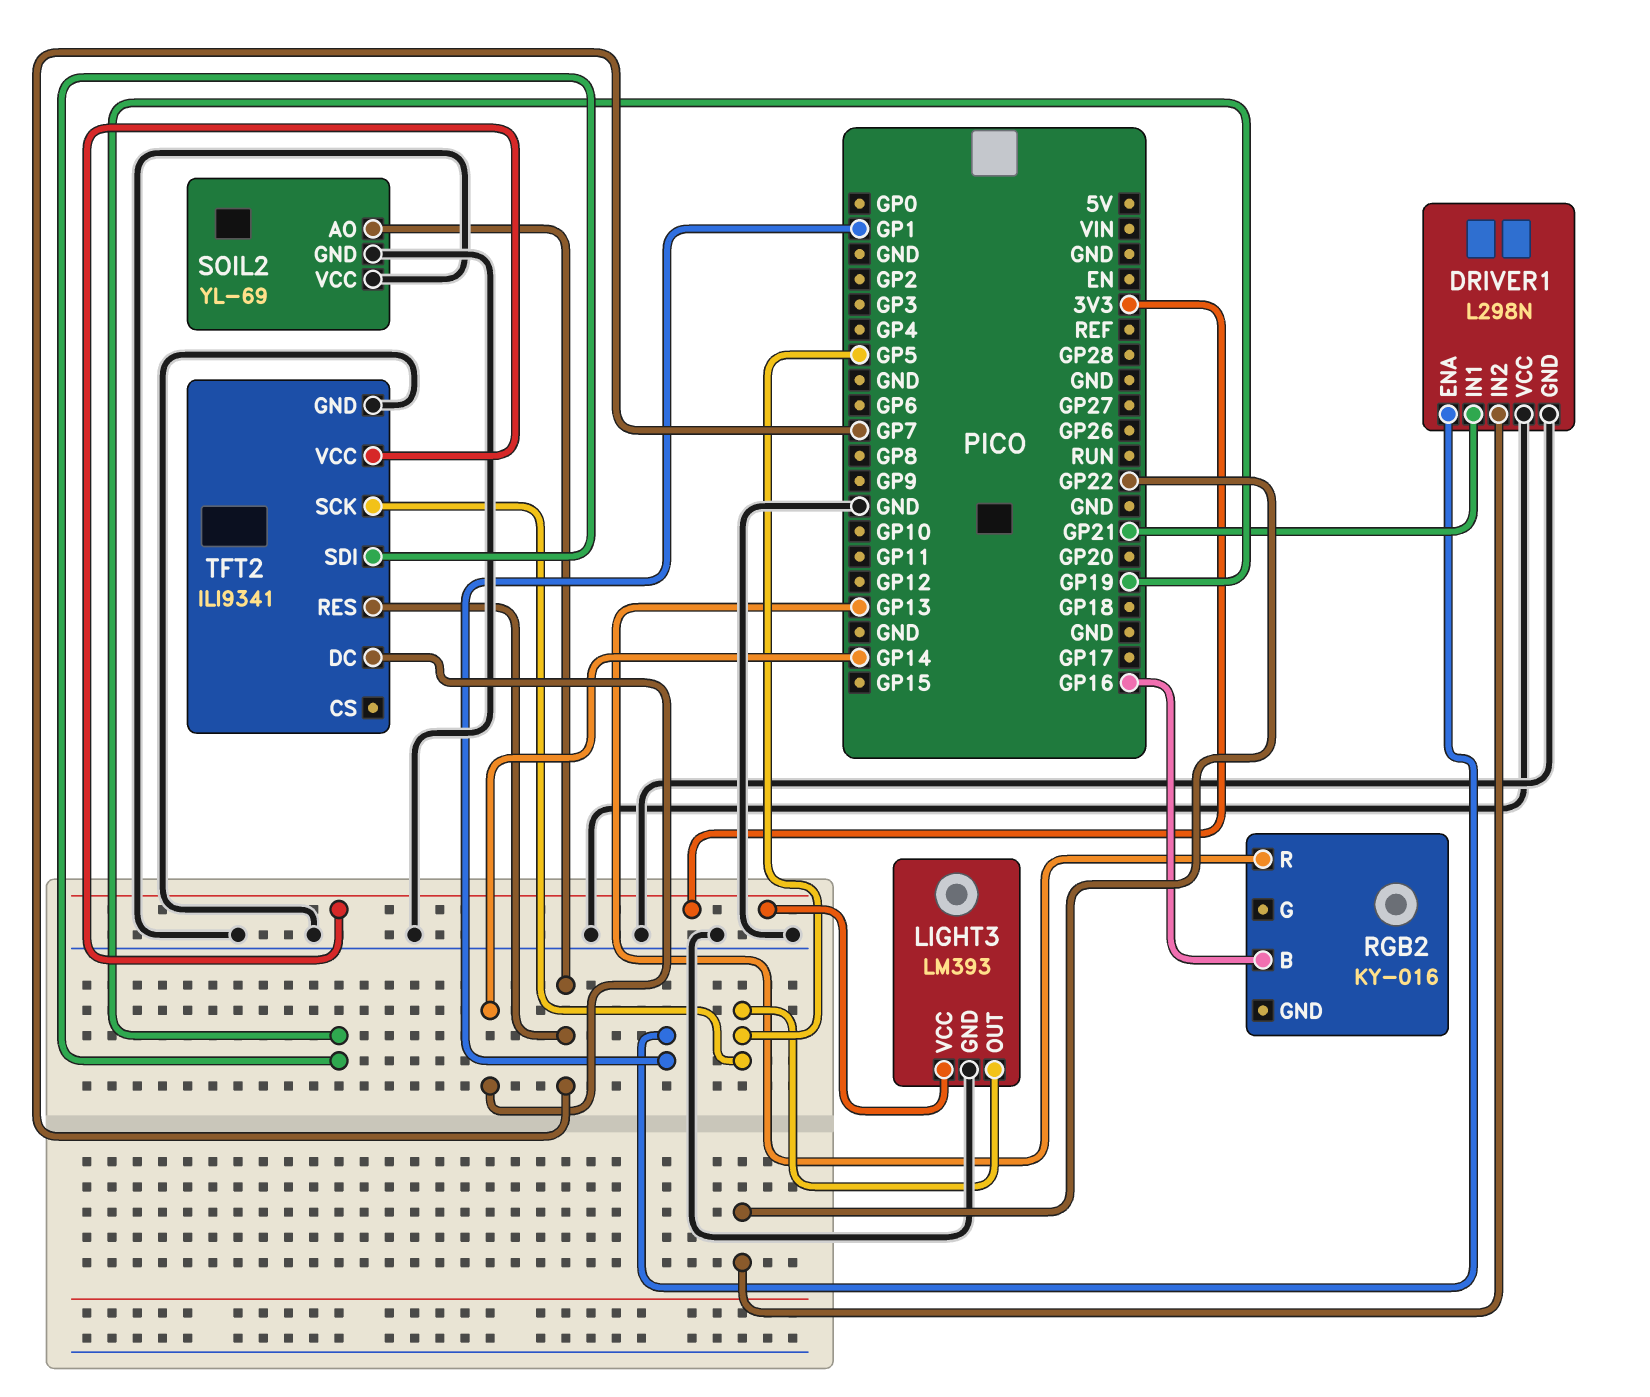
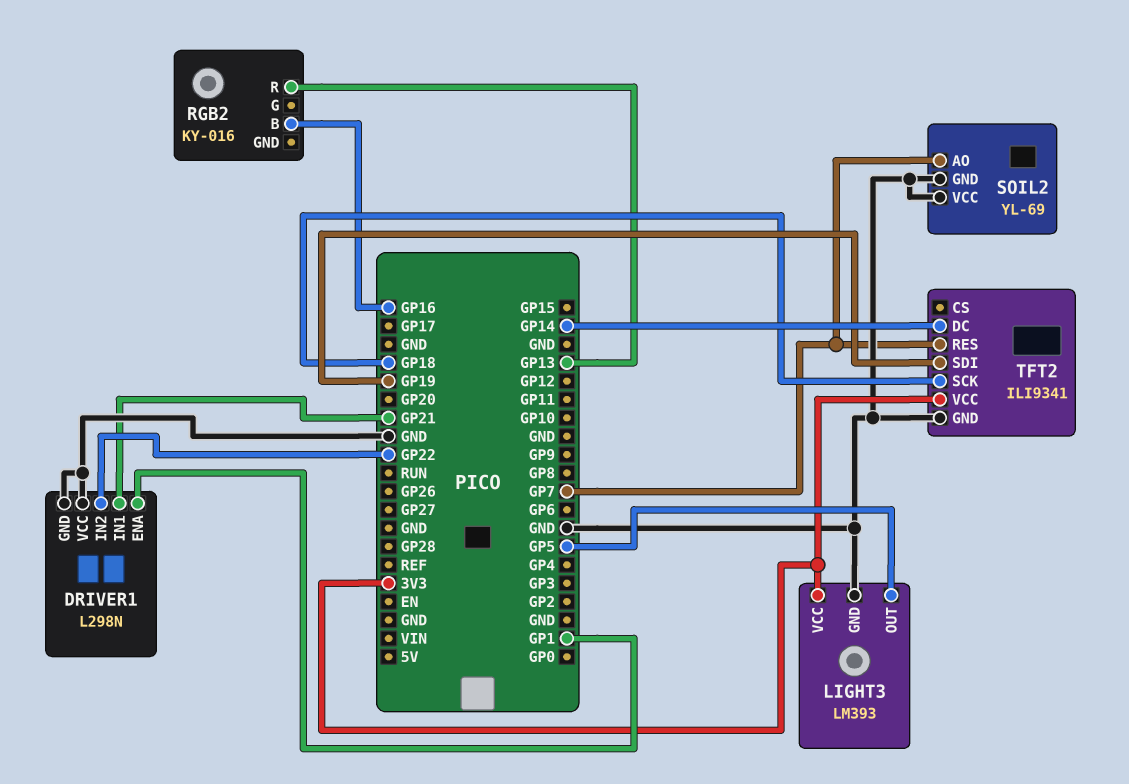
TFT2 pin SCK: GP5 -> GP18

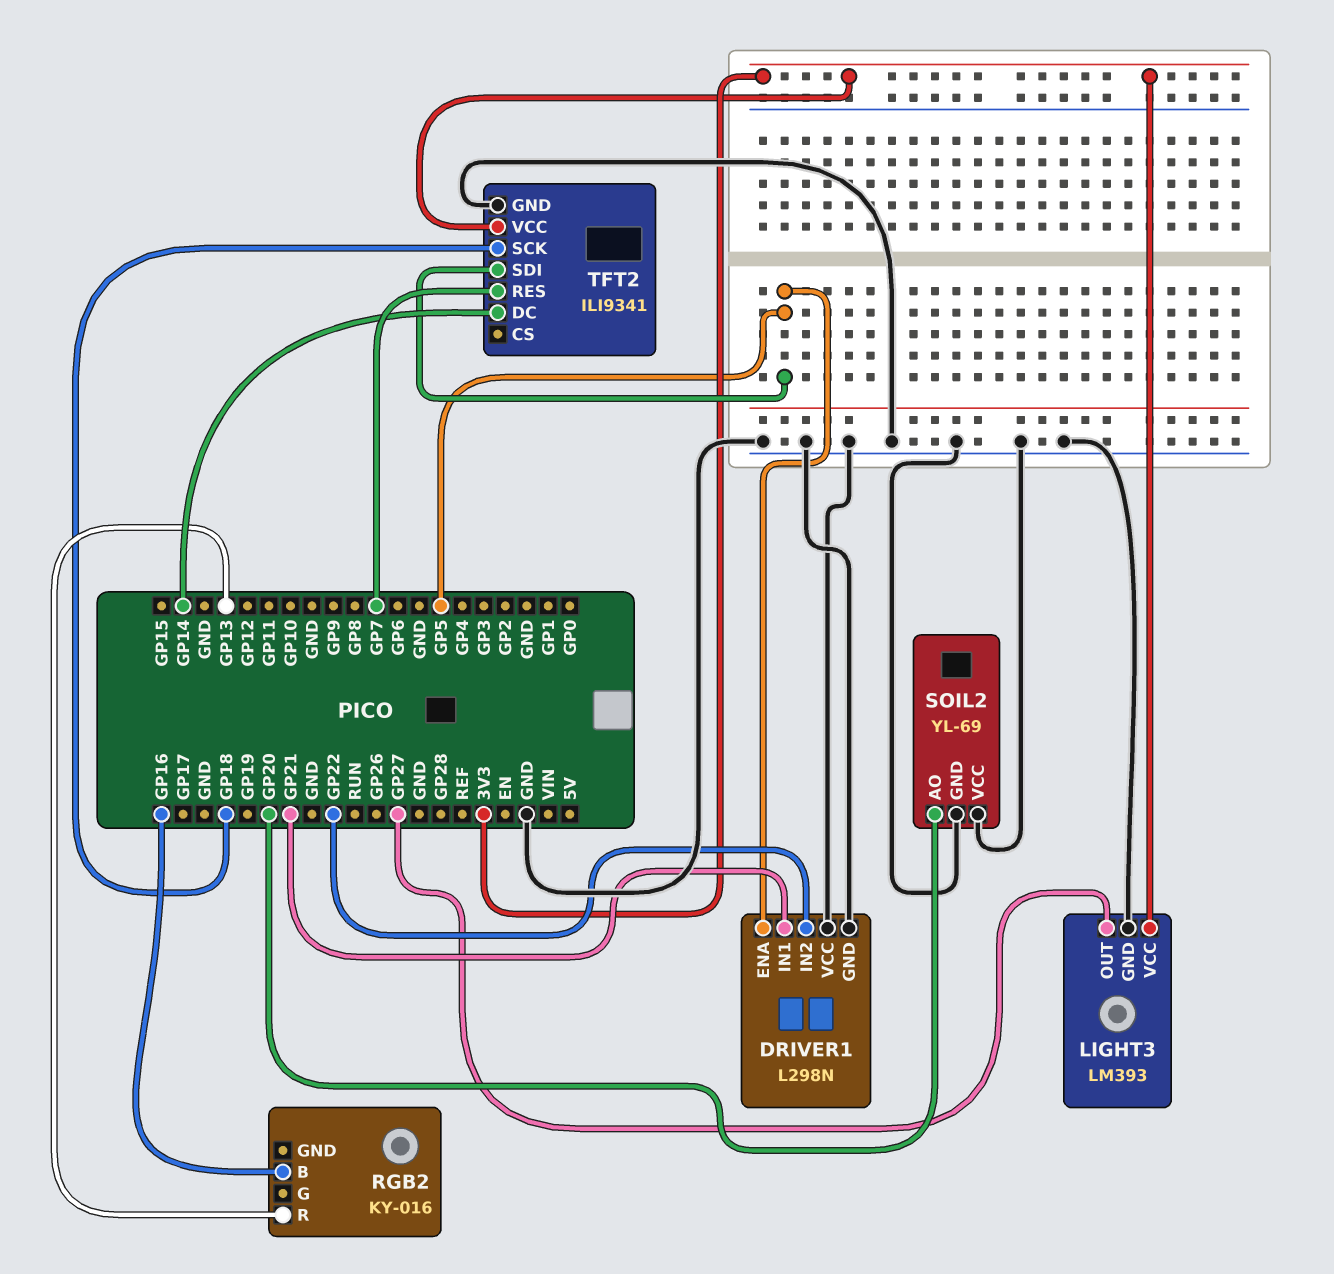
DRIVER1 pin ENA: GP1 -> GP5
LIGHT3 pin OUT: GP5 -> GP27
SOIL2 pin AO: GP7 -> GP20
TFT2 pin SDI: GP19 -> GP5

